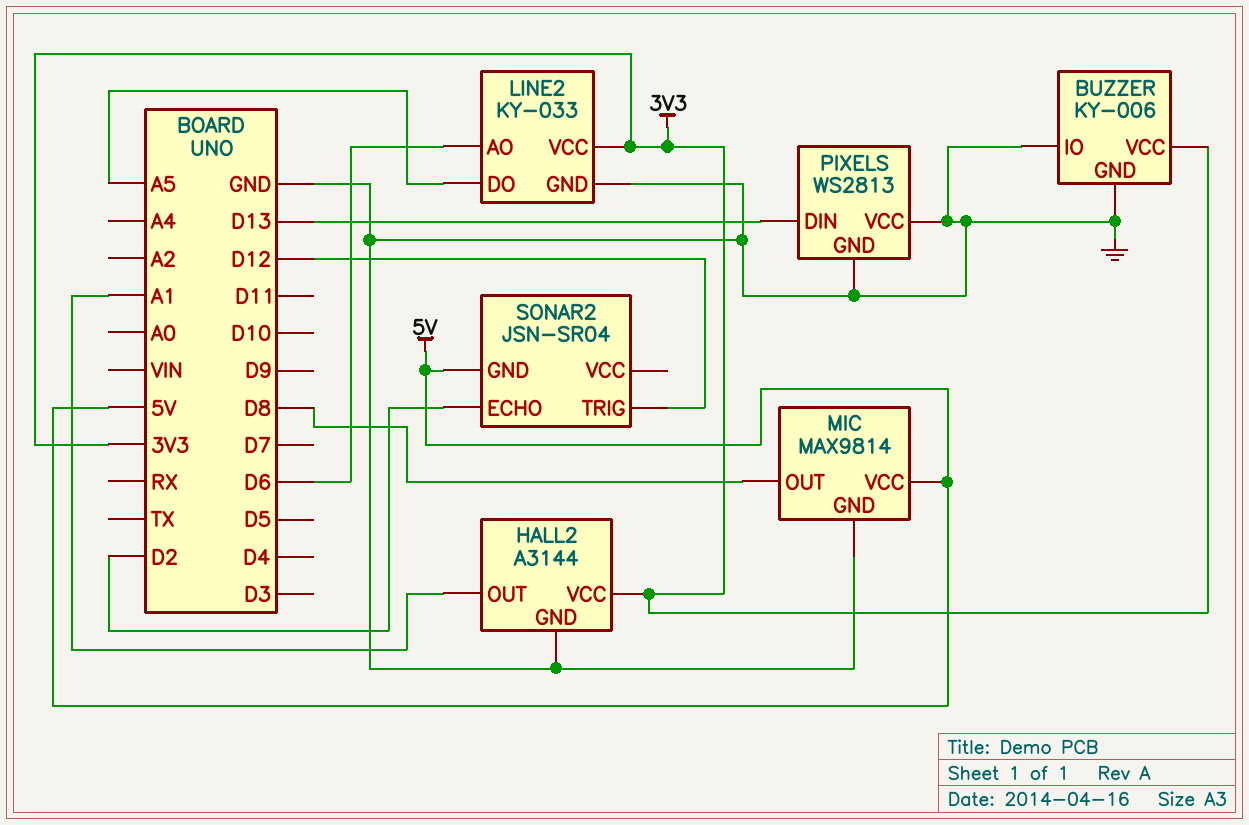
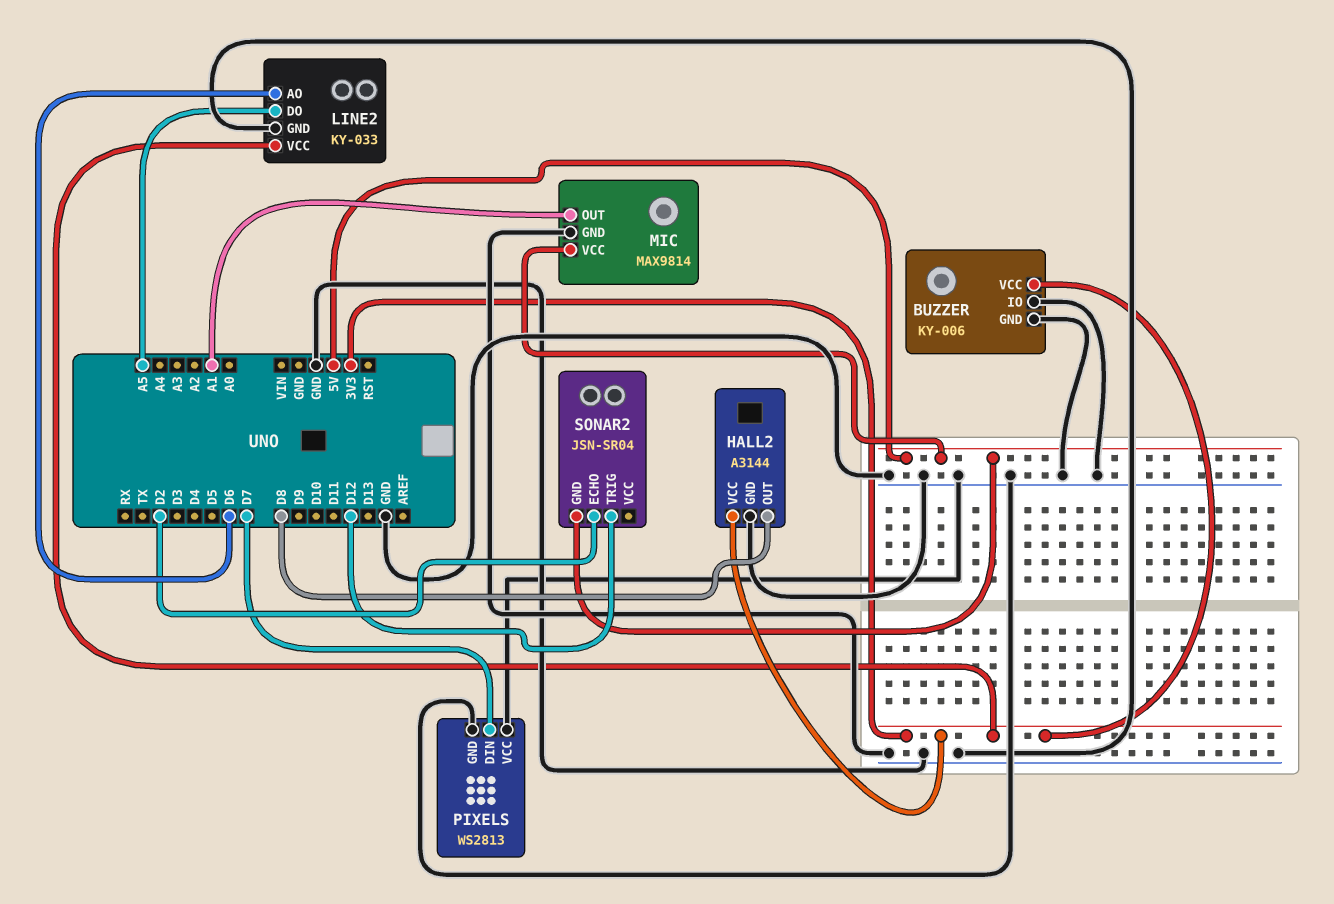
HALL2 pin OUT: A1 -> D8
MIC pin OUT: D8 -> A1
PIXELS pin DIN: D13 -> D7

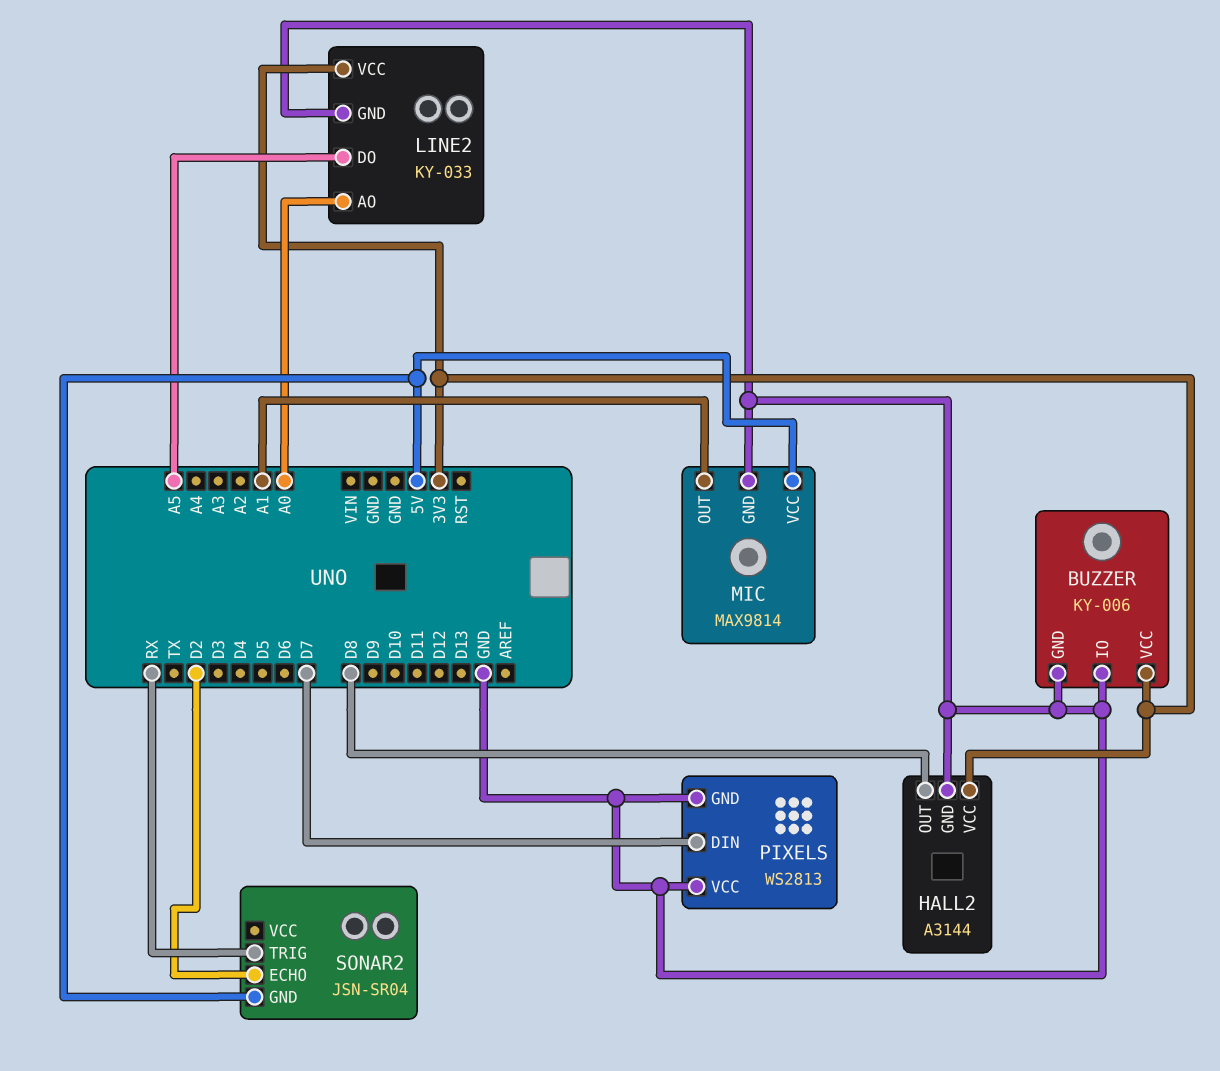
LINE2 pin AO: D6 -> A0
SONAR2 pin TRIG: D12 -> RX

